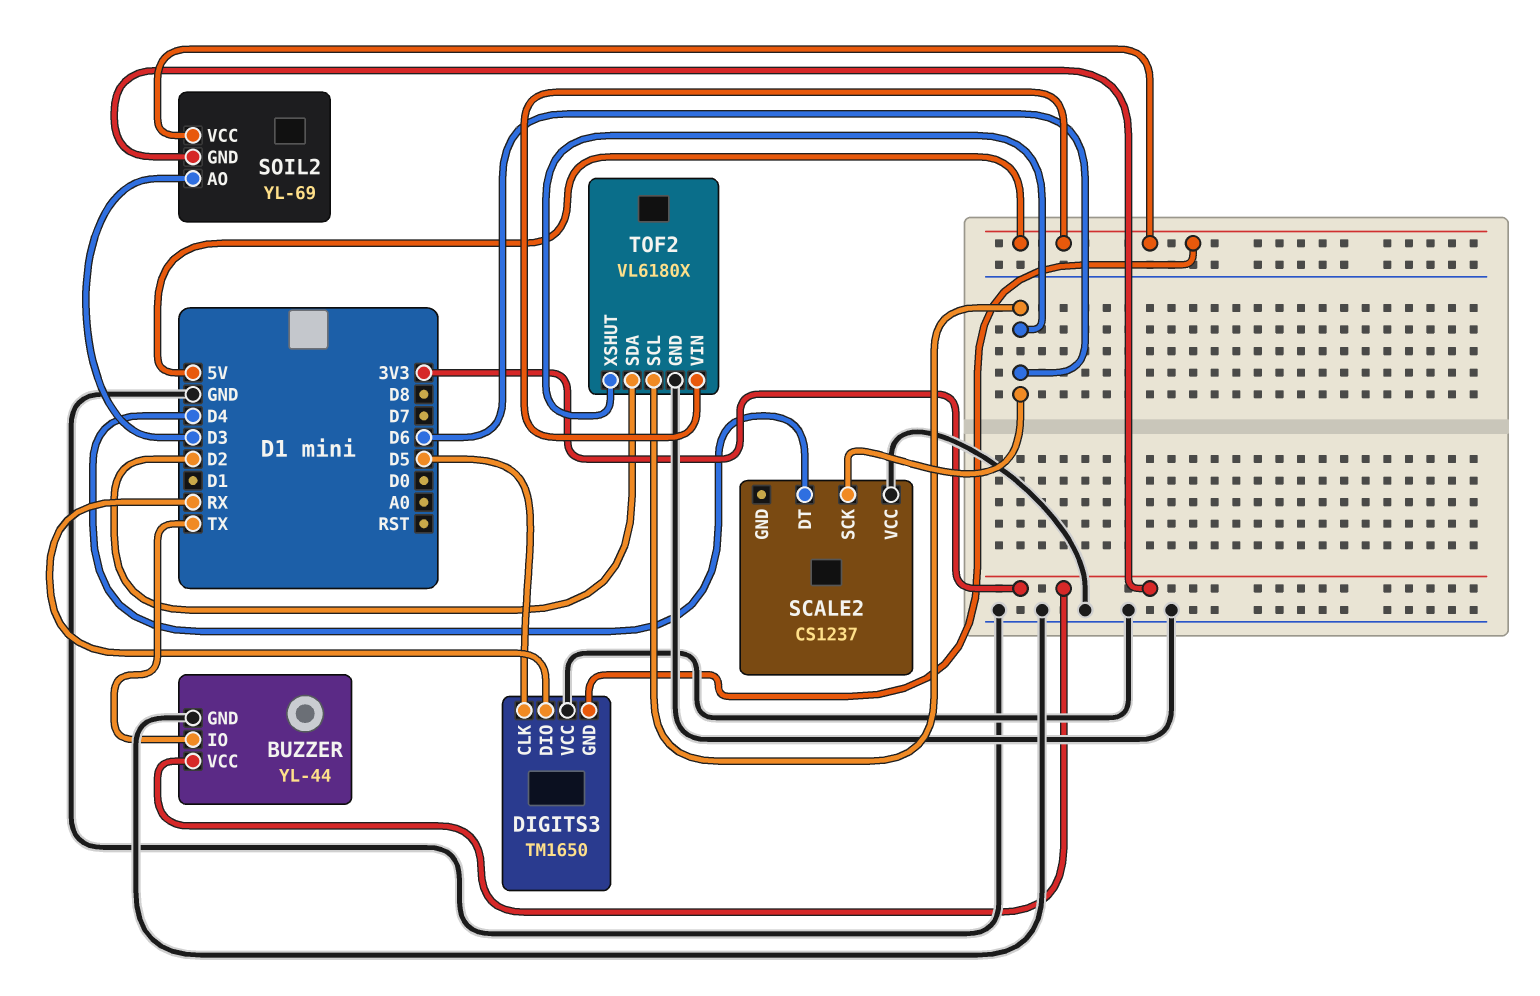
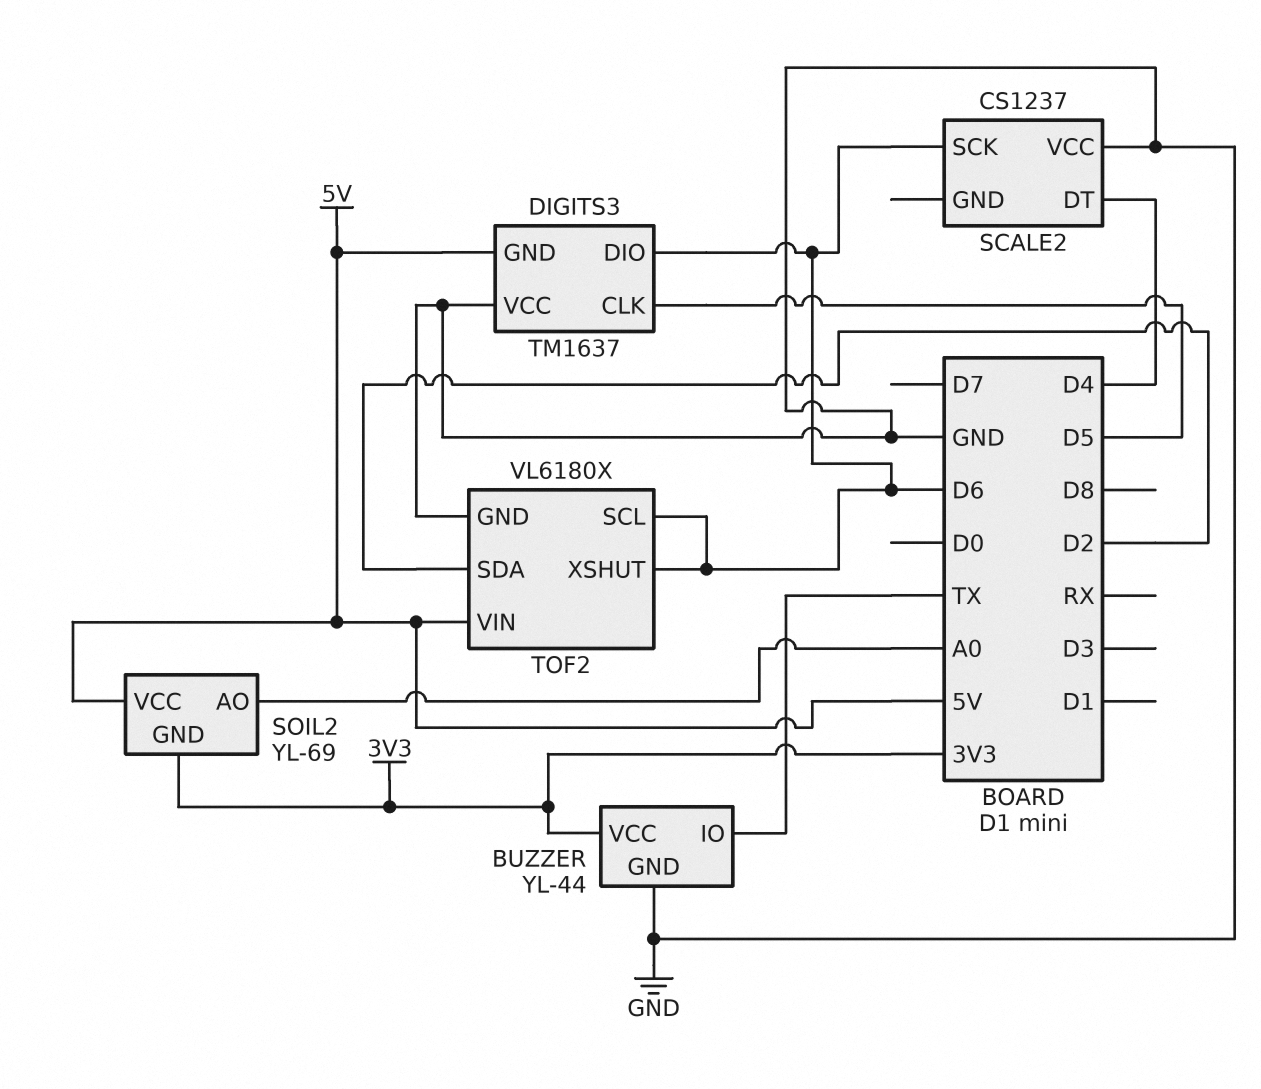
DIGITS3: TM1650 -> TM1637
DIGITS3 pin DIO: RX -> D6
SOIL2 pin AO: D3 -> A0

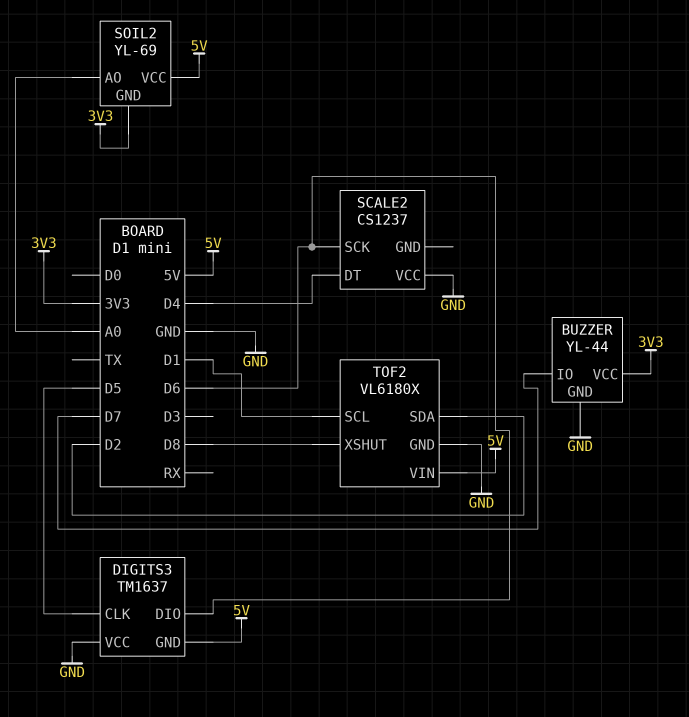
BUZZER pin IO: TX -> D7
TOF2 pin SCL: D6 -> D1
TOF2 pin XSHUT: D6 -> D8

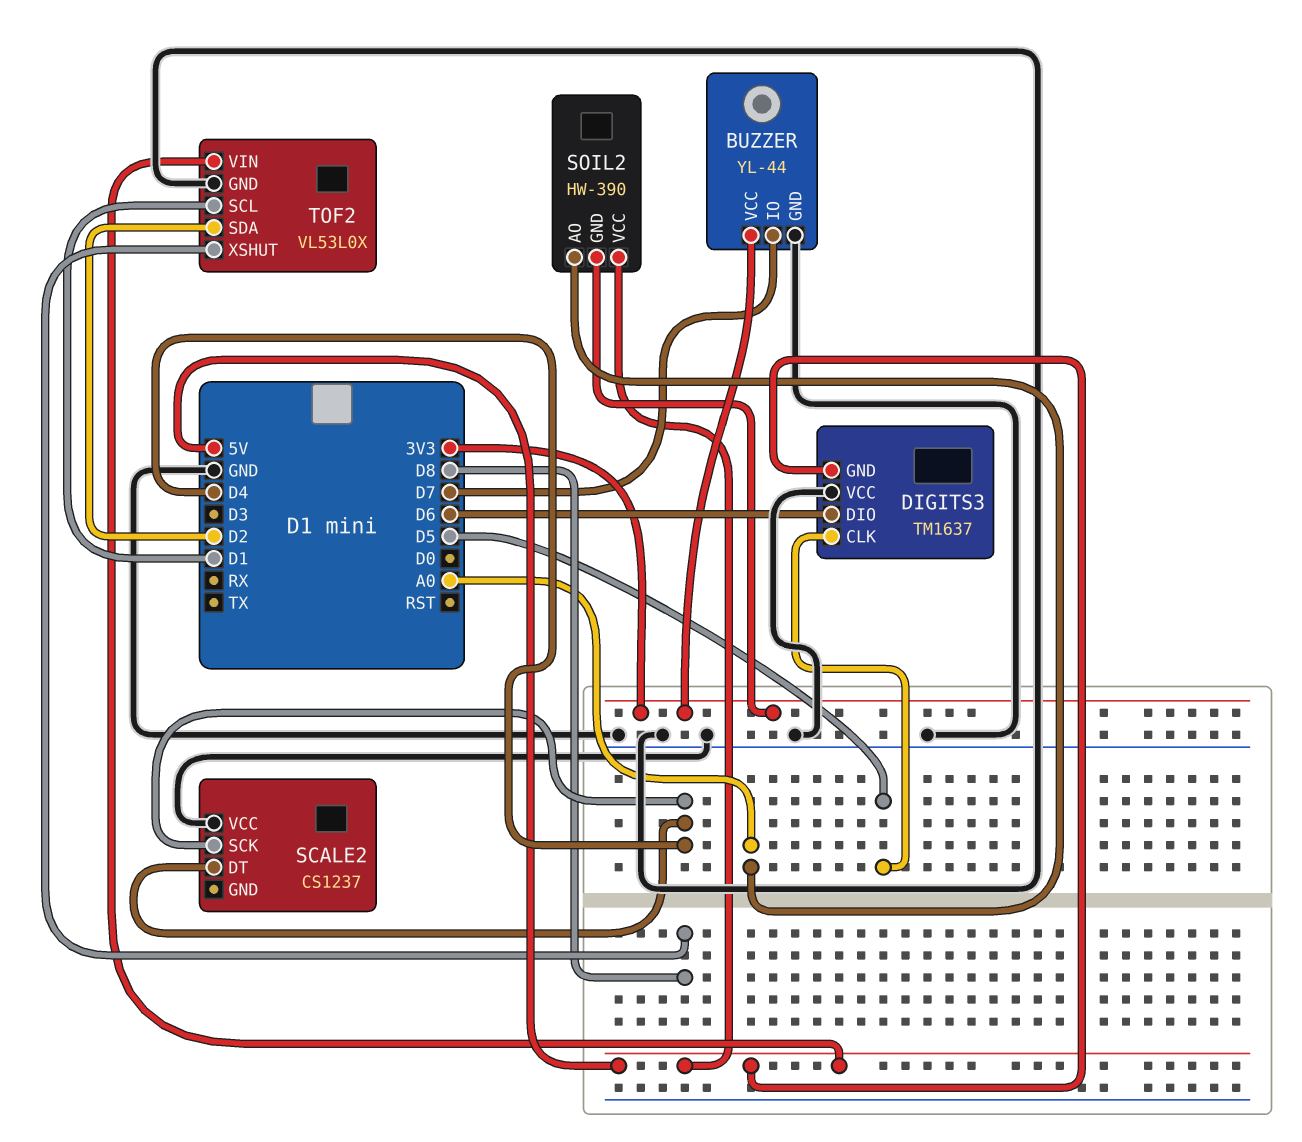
SCALE2 pin SCK: D6 -> D4
SOIL2: YL-69 -> HW-390
TOF2: VL6180X -> VL53L0X

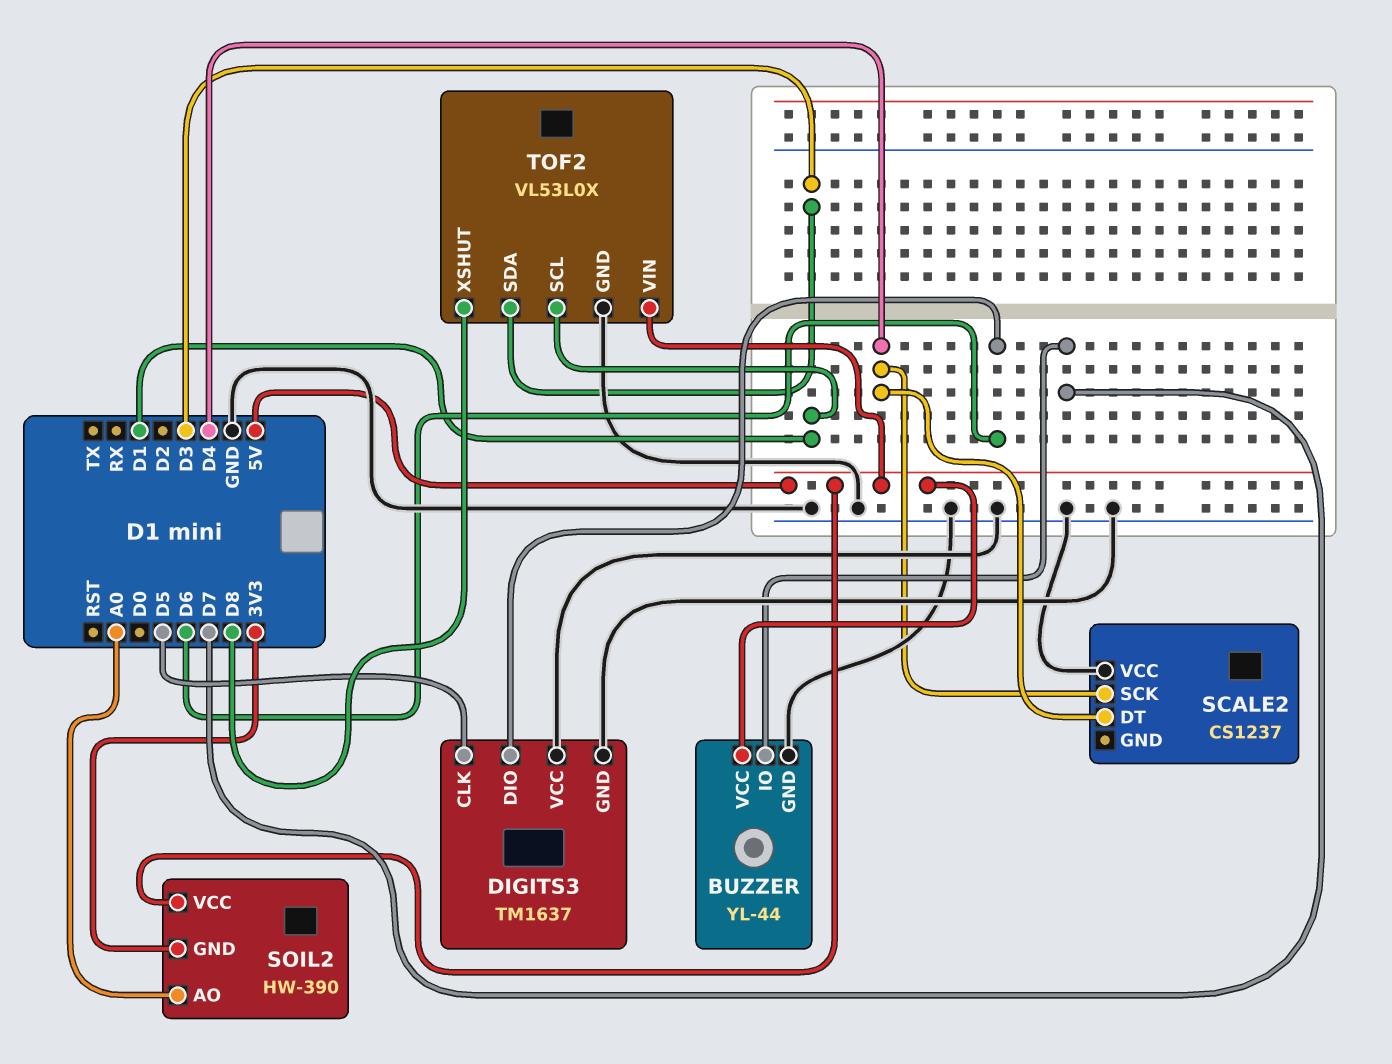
BUZZER pin VCC: 3V3 -> 5V
DIGITS3 pin GND: 5V -> GND
TOF2 pin SDA: D2 -> D3

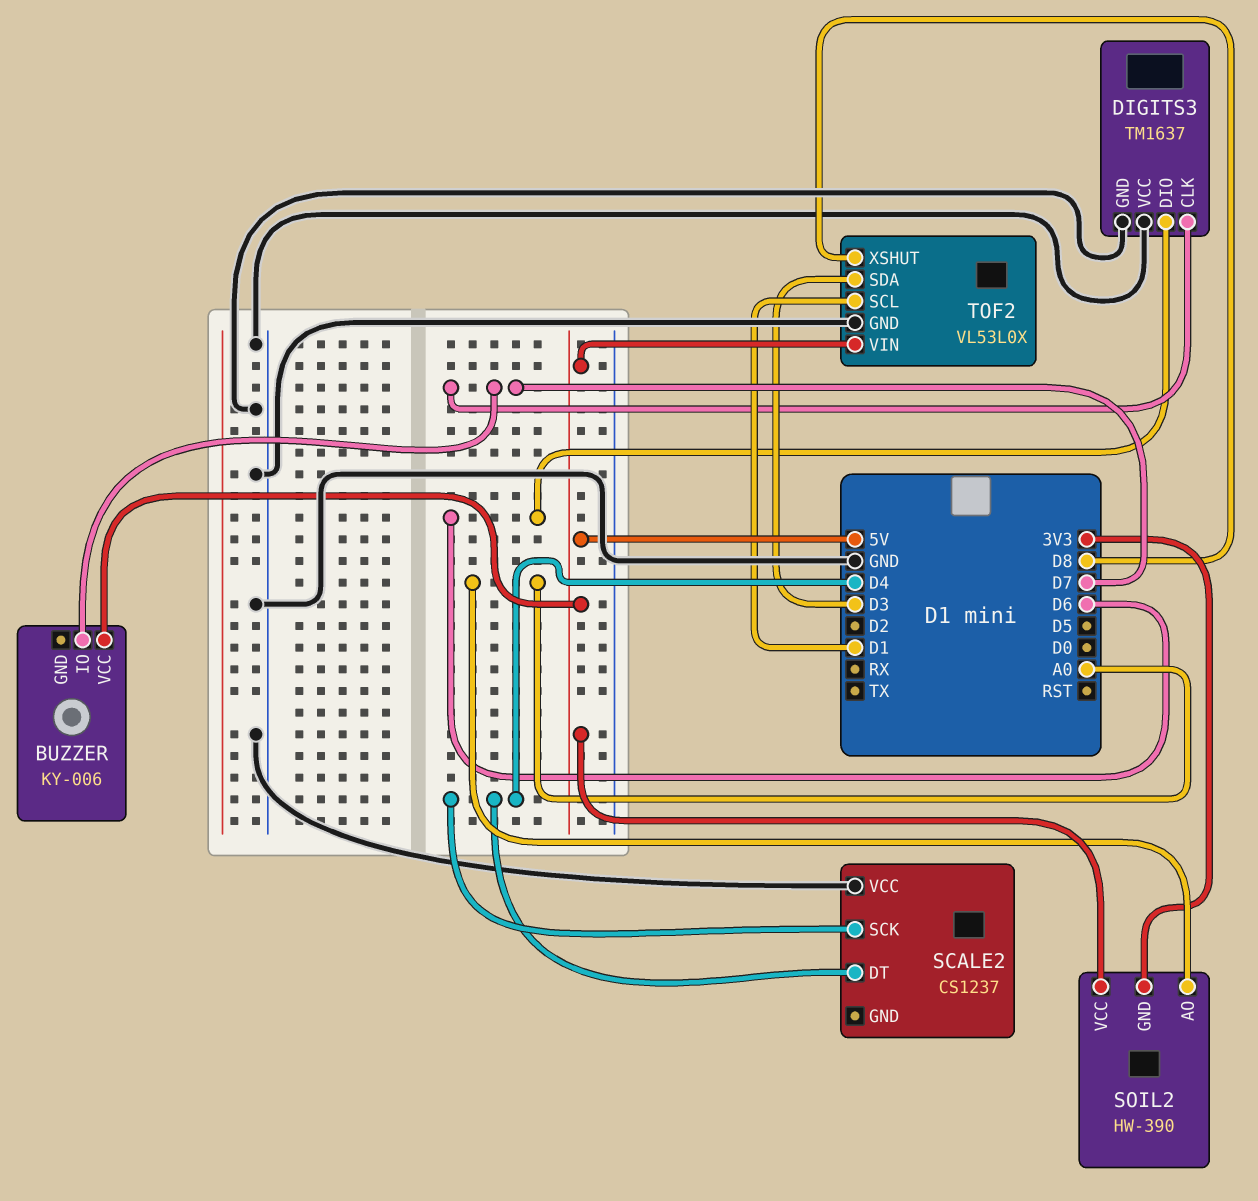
BUZZER: YL-44 -> KY-006
BUZZER pin GND: GND -> none
DIGITS3 pin CLK: D5 -> D7

